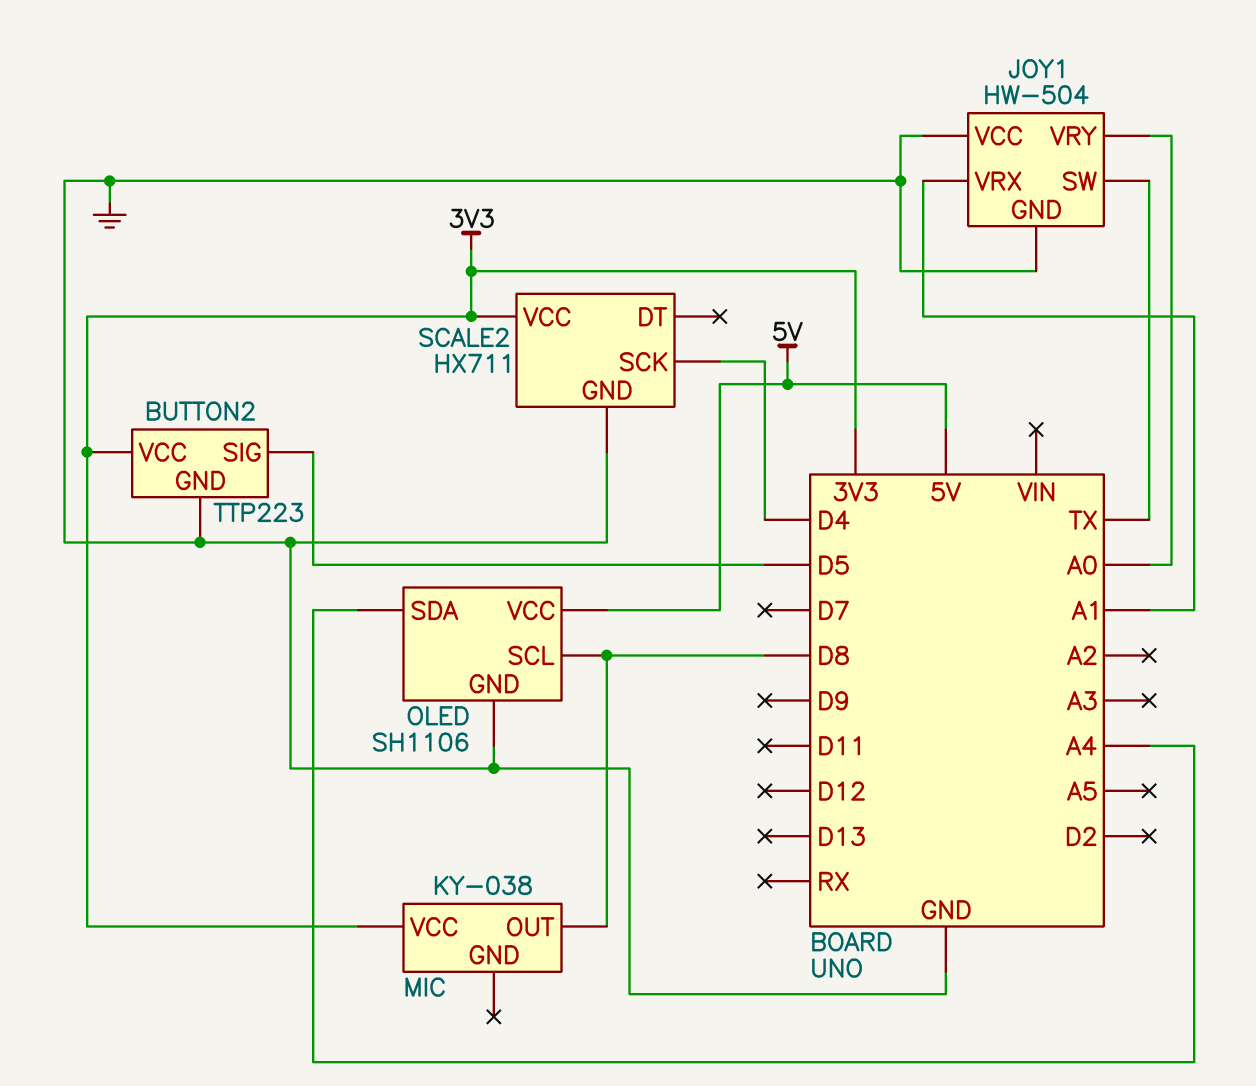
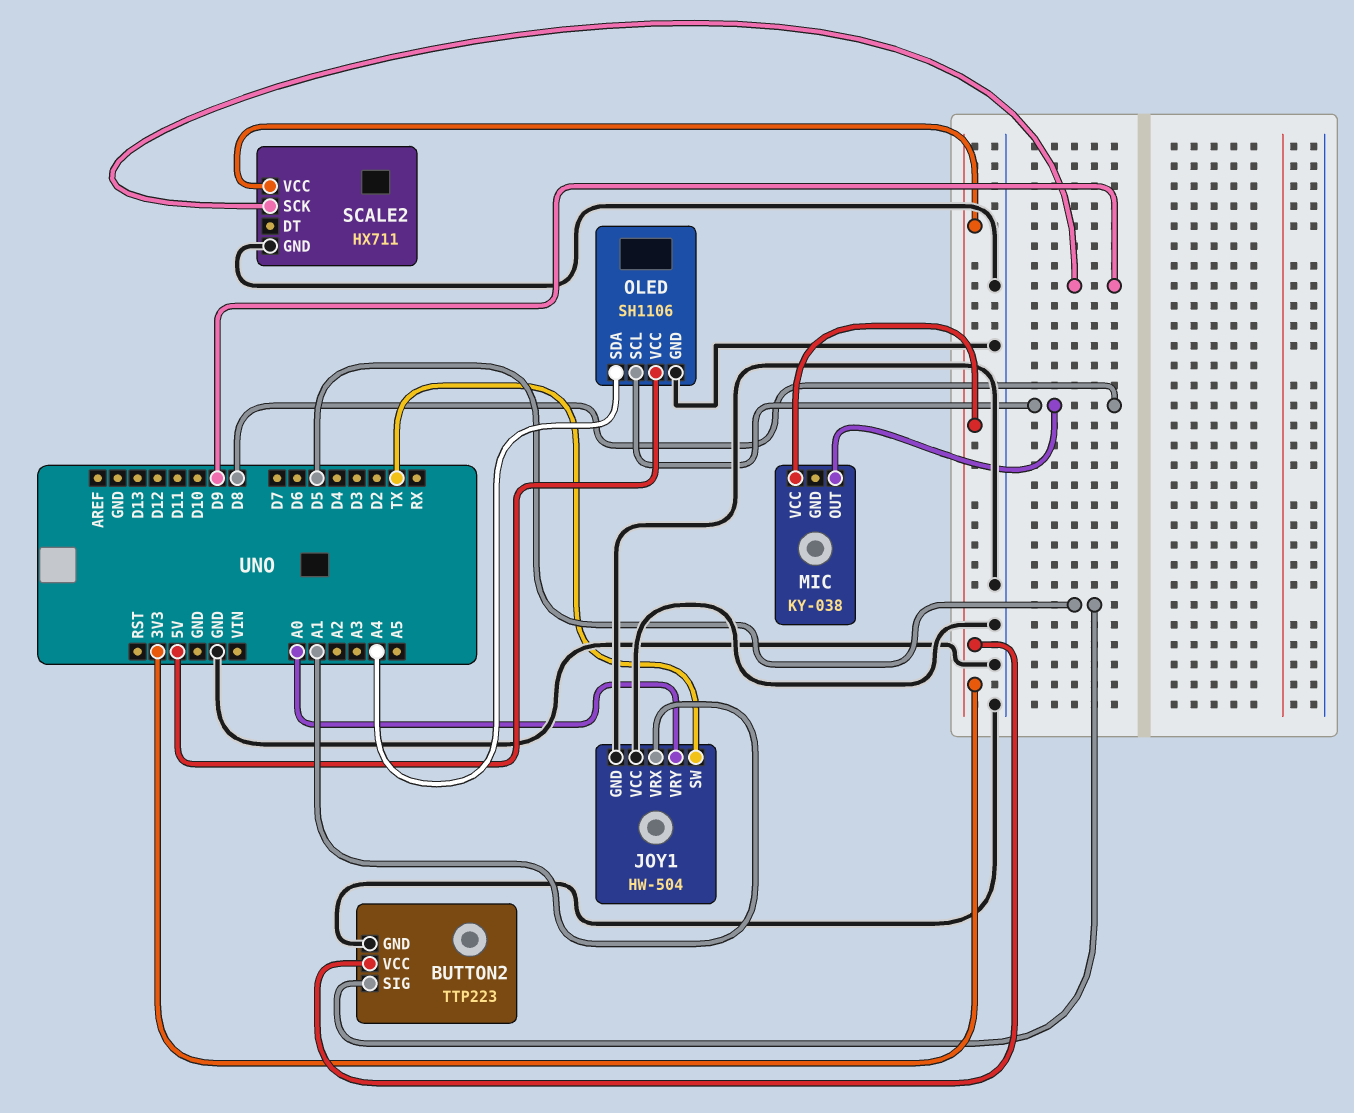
SCALE2 pin SCK: D4 -> D9

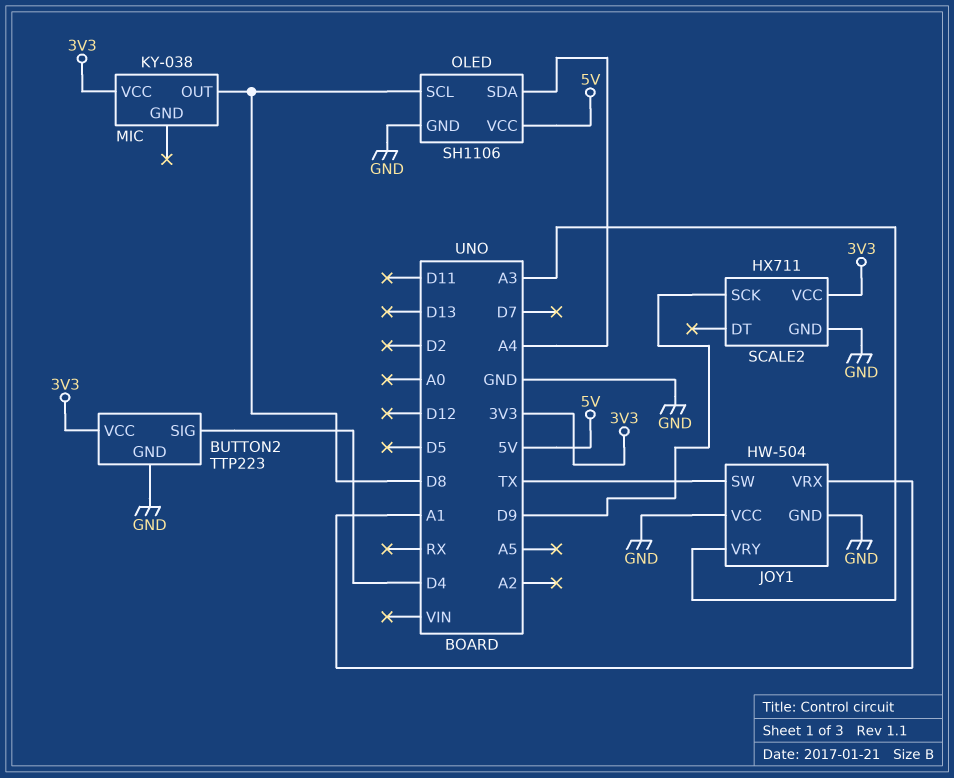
BUTTON2 pin SIG: D5 -> D4
JOY1 pin VRY: A0 -> A3

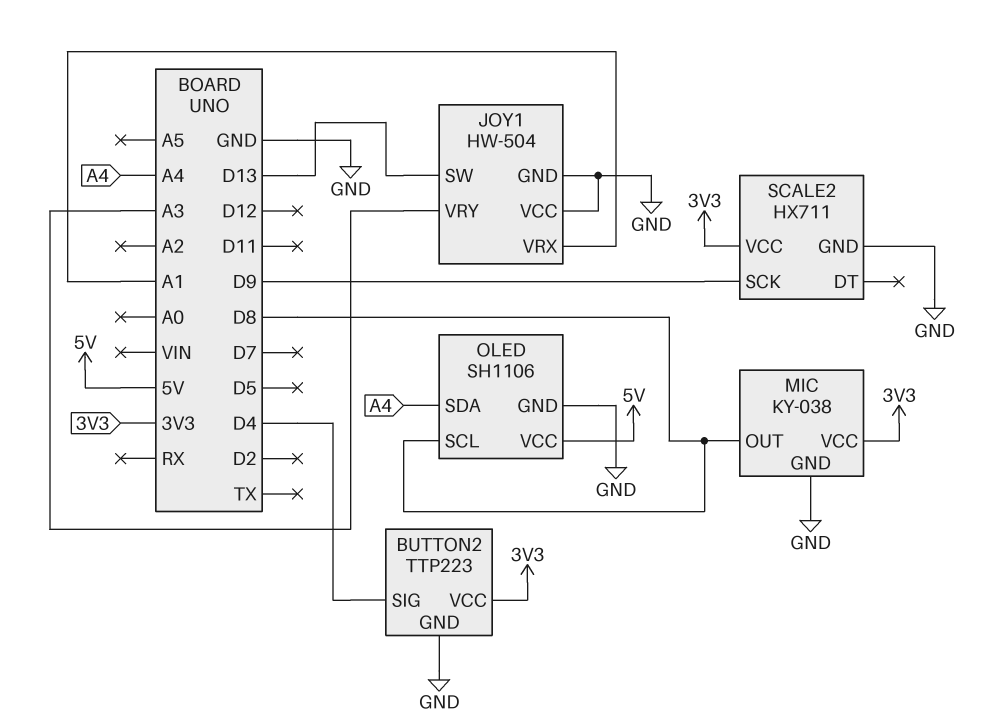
JOY1 pin SW: TX -> D13
MIC pin GND: none -> GND

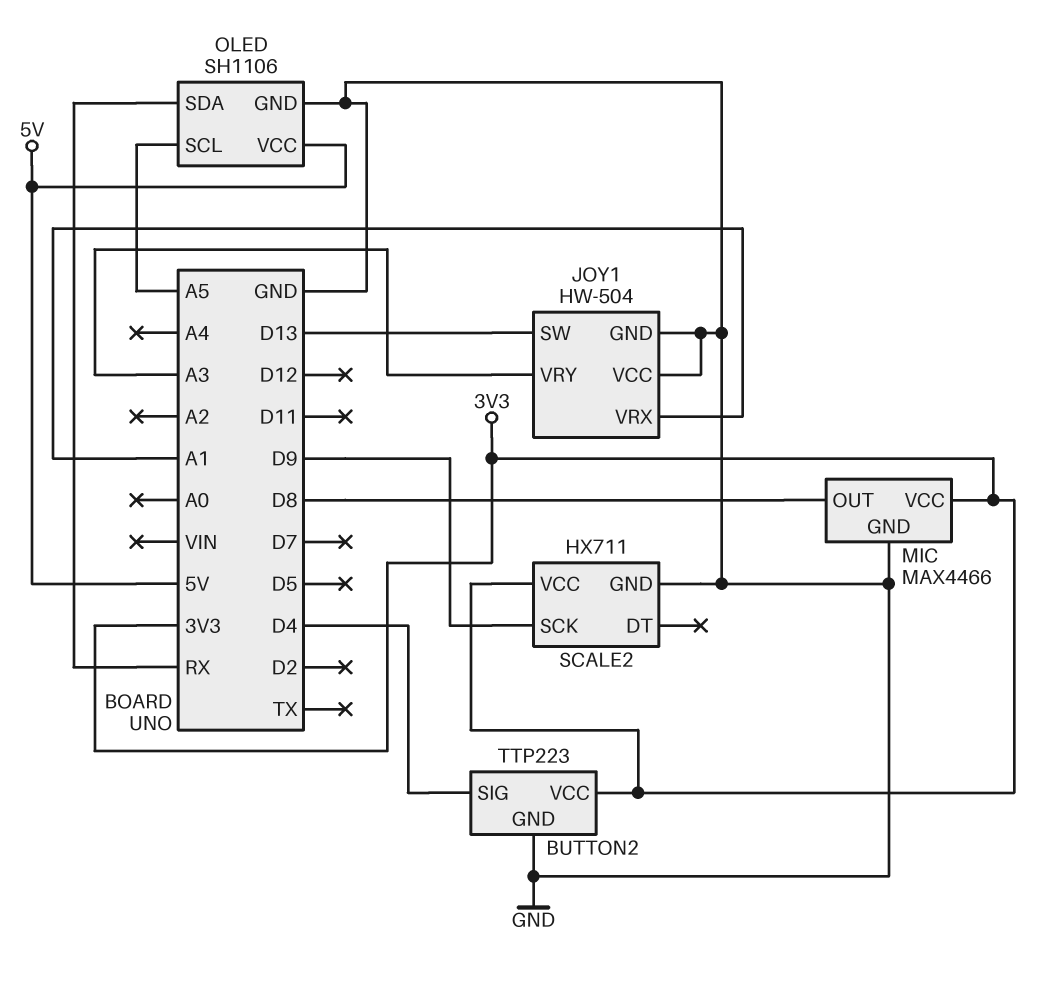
MIC: KY-038 -> MAX4466
OLED pin SCL: D8 -> A5
OLED pin SDA: A4 -> RX

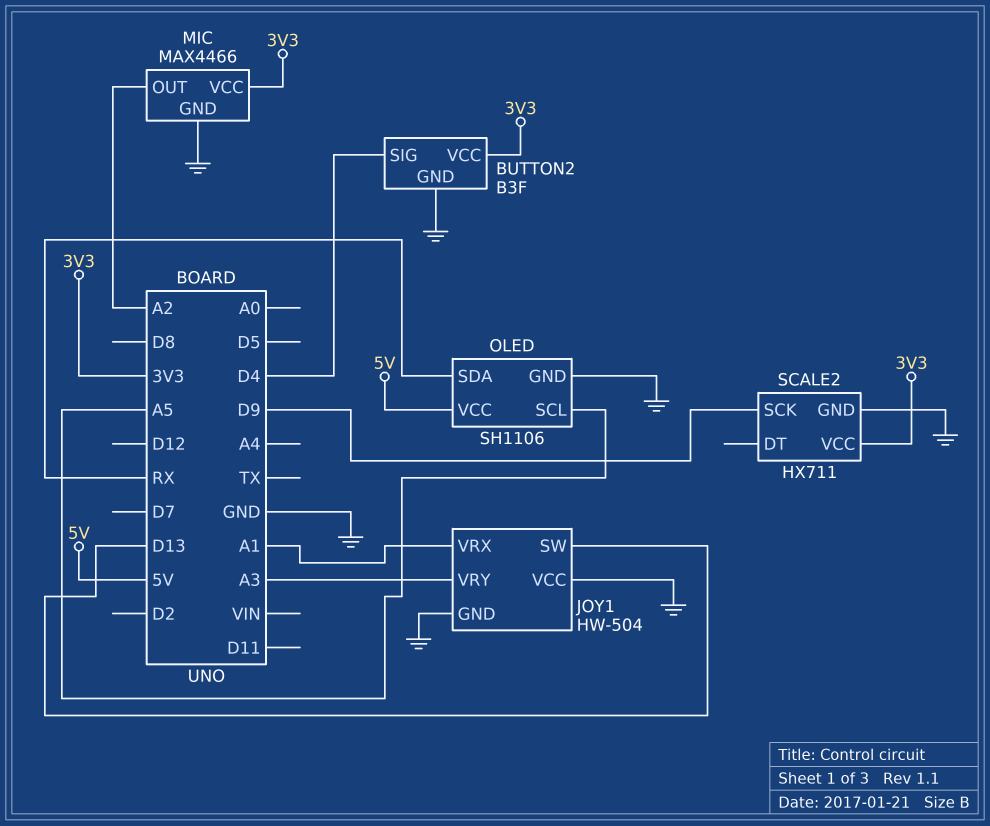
BUTTON2: TTP223 -> B3F
MIC pin OUT: D8 -> A2

